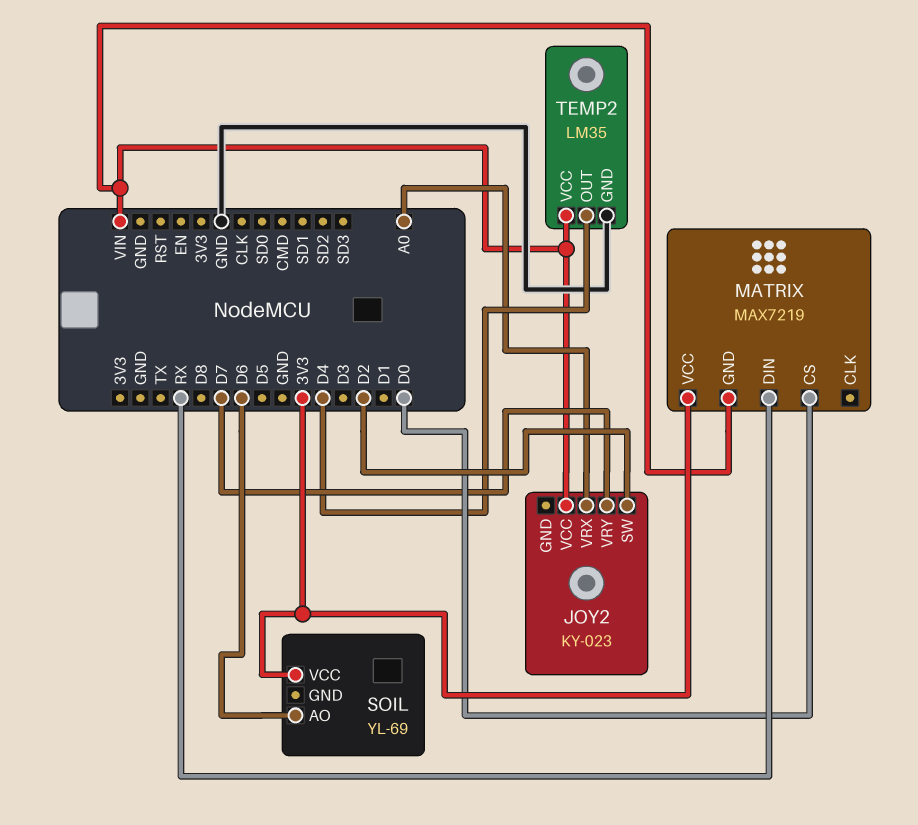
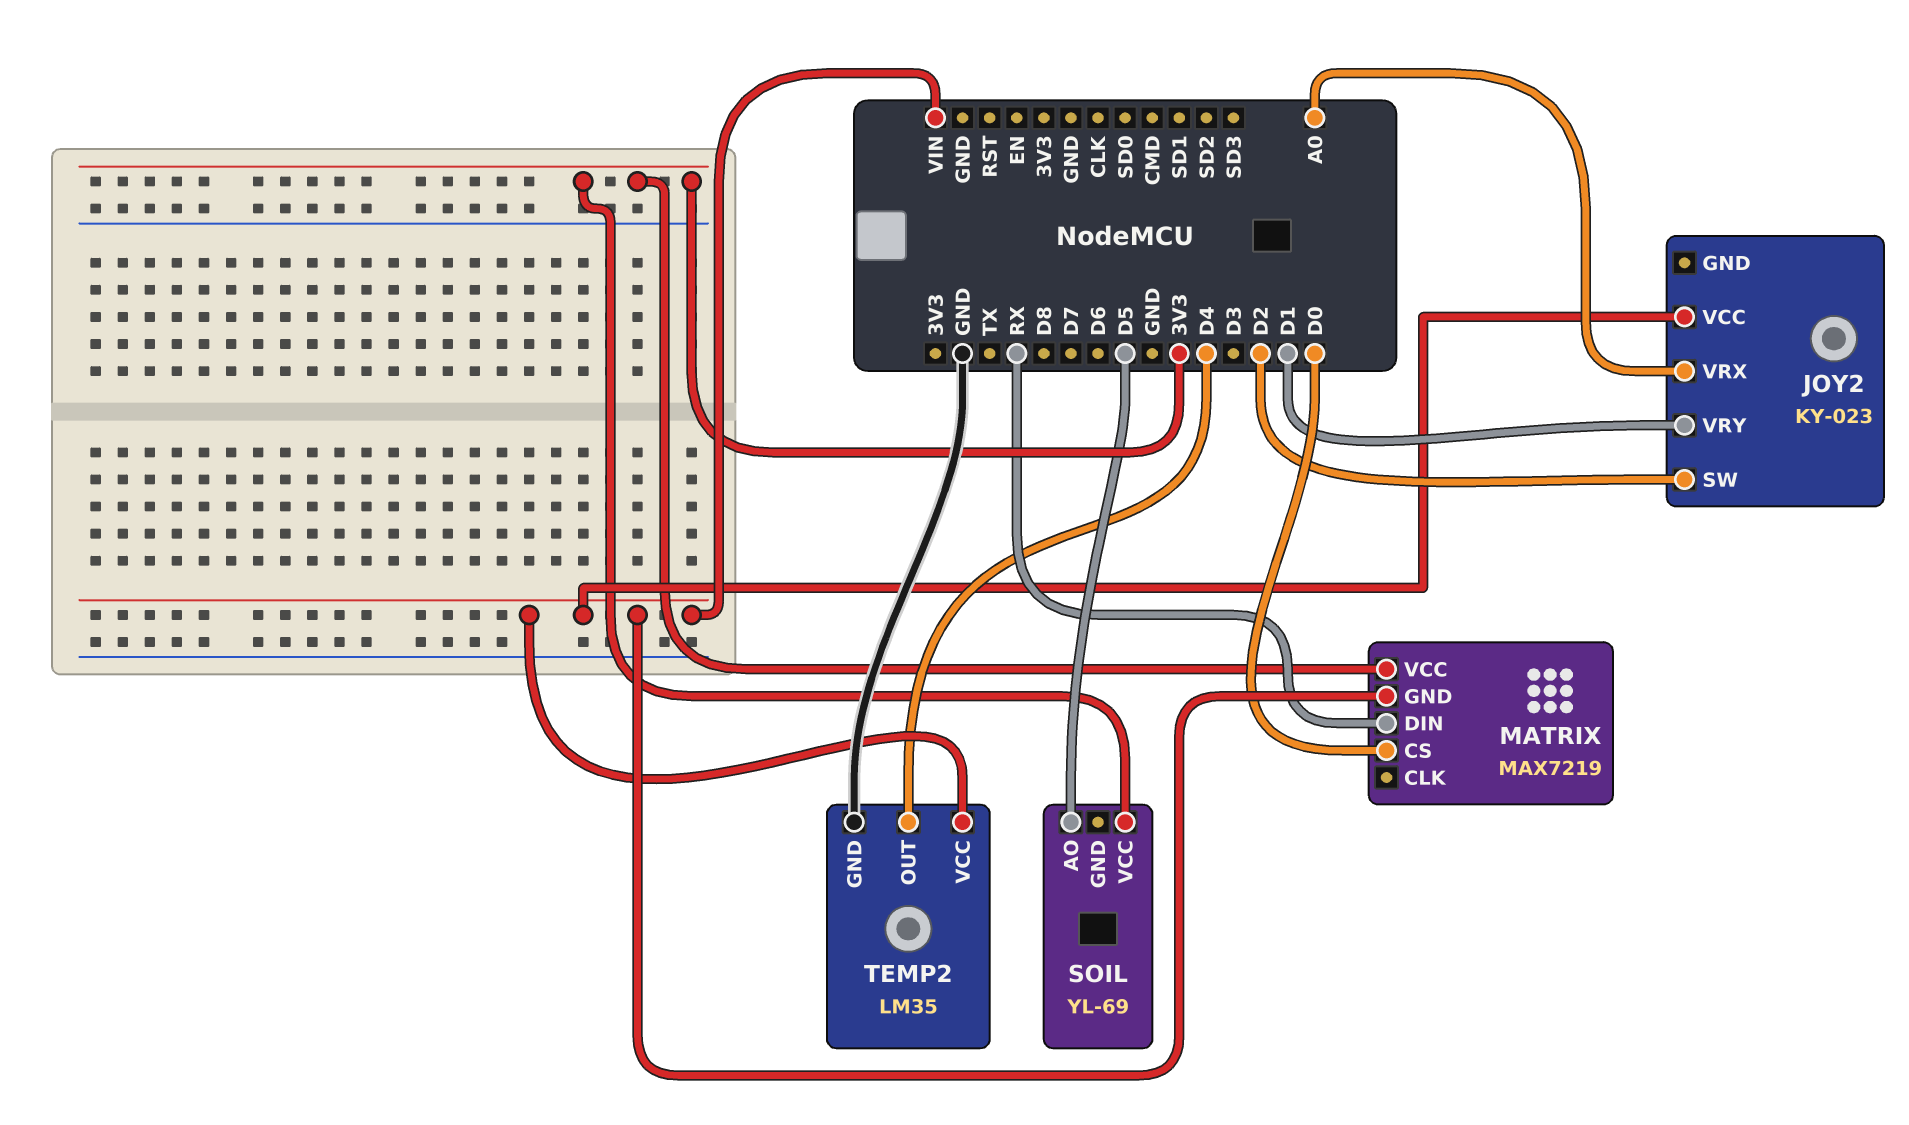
JOY2 pin VRY: D7 -> D1
SOIL pin AO: D6 -> D5

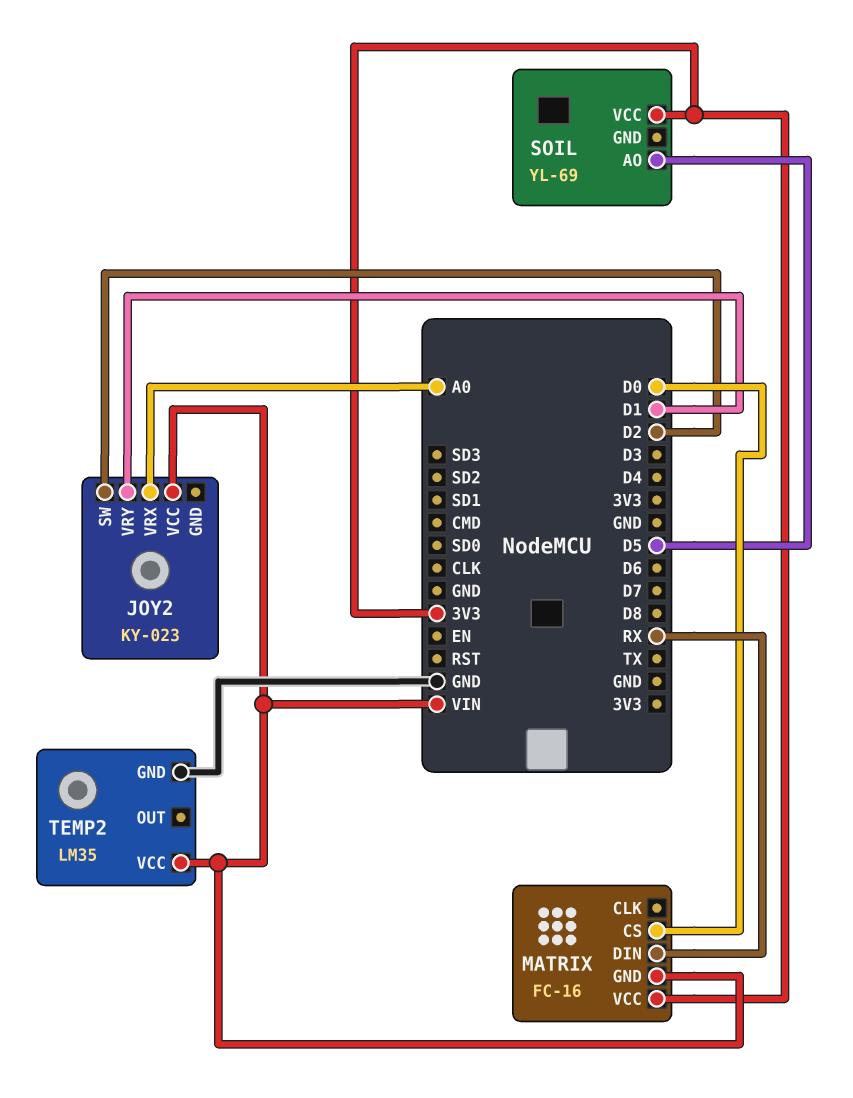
MATRIX: MAX7219 -> FC-16
TEMP2 pin OUT: D4 -> none

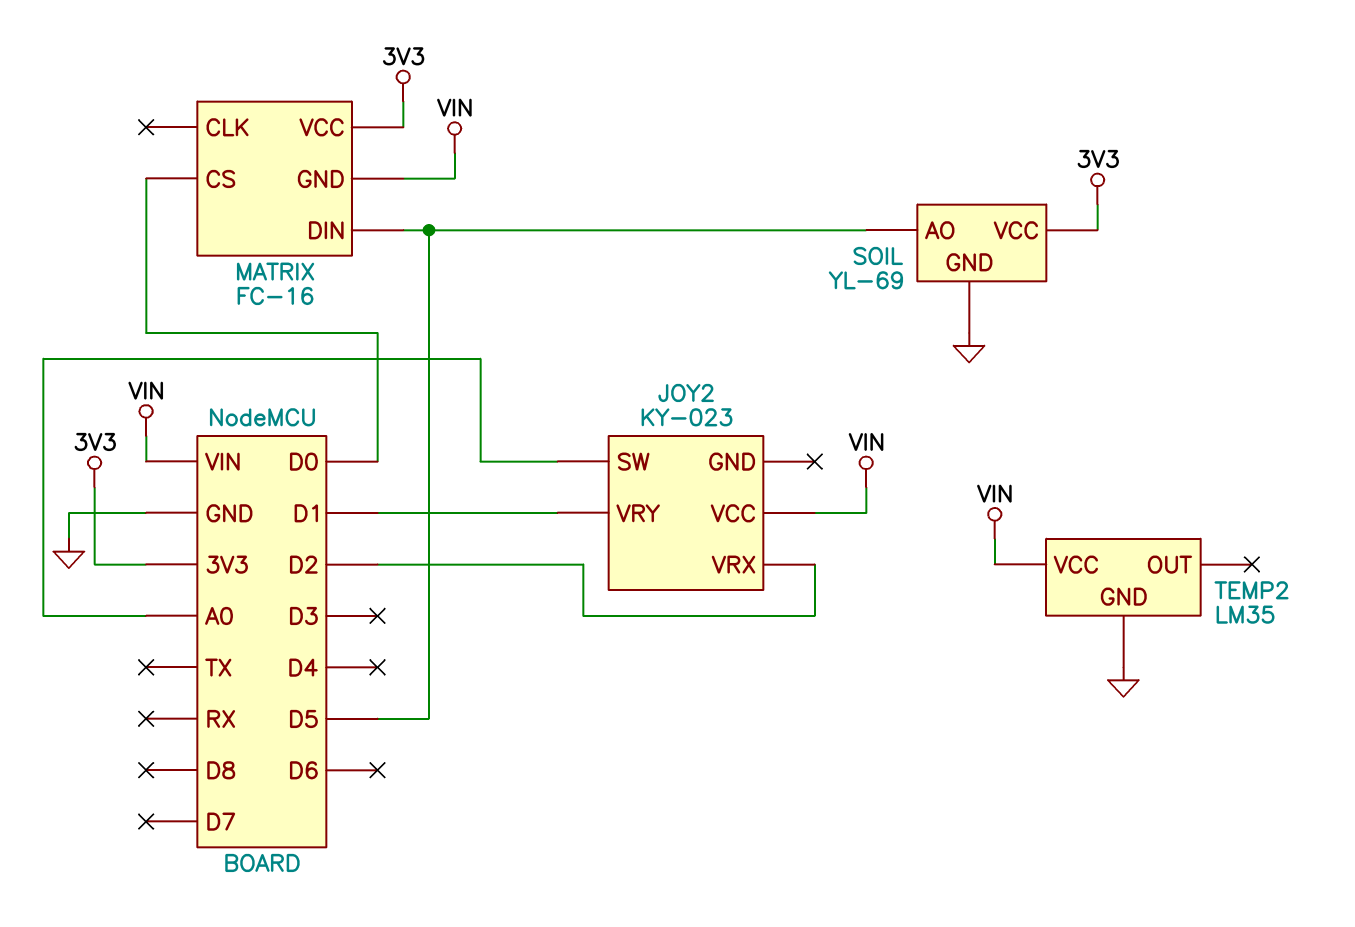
JOY2 pin SW: D2 -> A0
JOY2 pin VRX: A0 -> D2
MATRIX pin DIN: RX -> D5
SOIL pin GND: none -> GND

